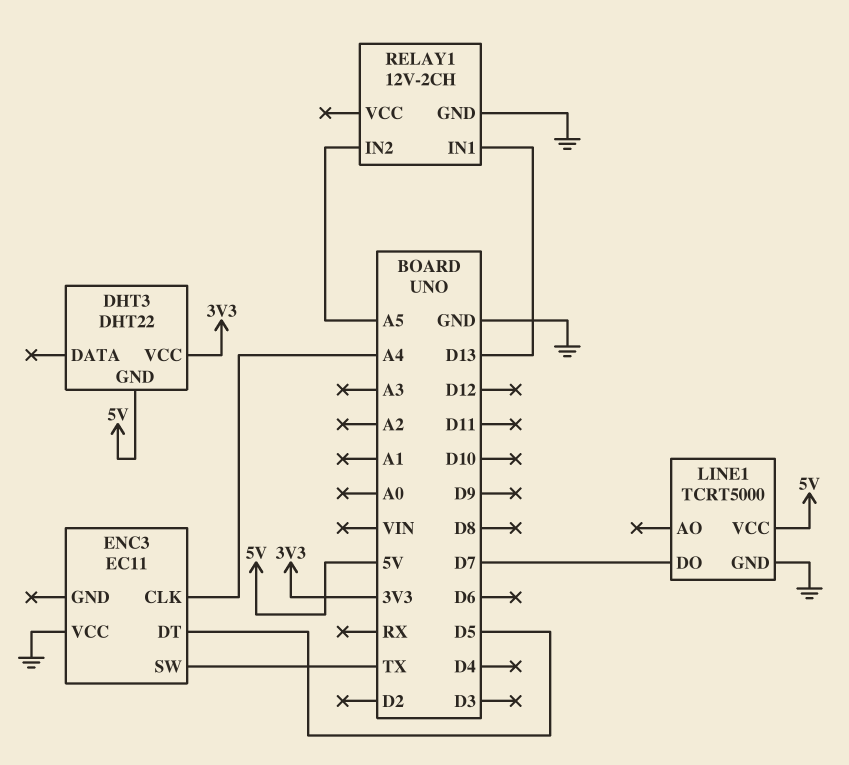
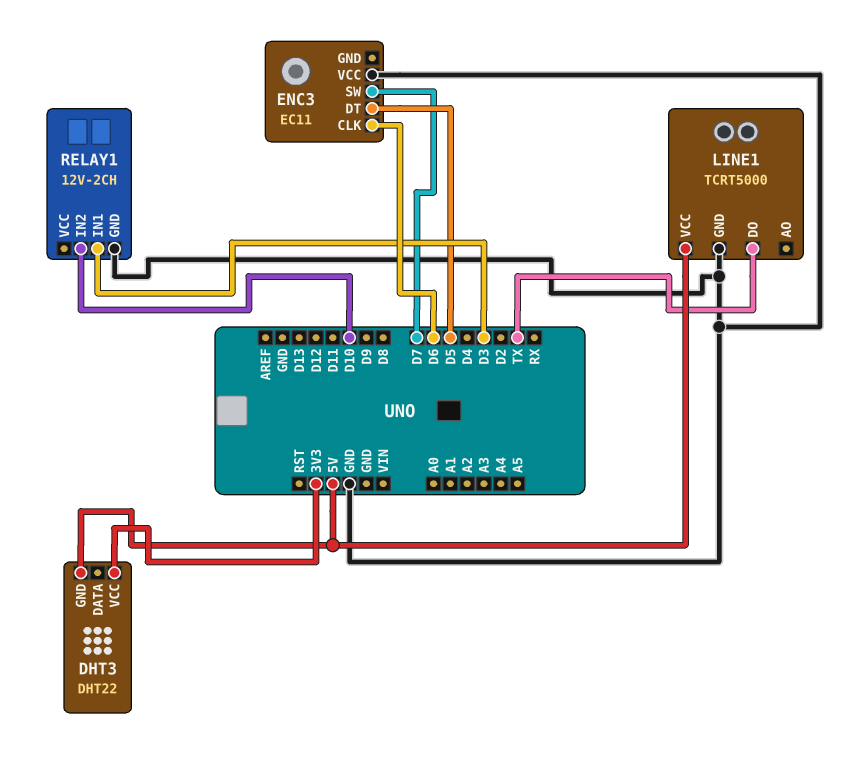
ENC3 pin CLK: A4 -> D6
ENC3 pin SW: TX -> D7
LINE1 pin DO: D7 -> TX
RELAY1 pin IN1: D13 -> D3
RELAY1 pin IN2: A5 -> D10

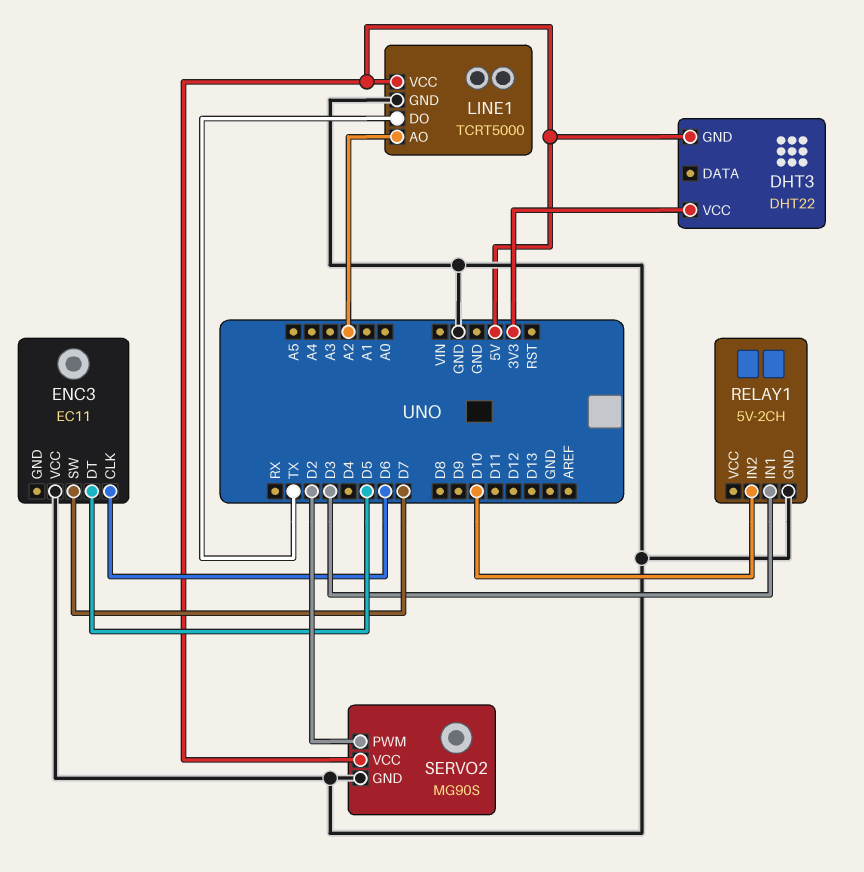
LINE1 pin AO: none -> A2
RELAY1: 12V-2CH -> 5V-2CH
SERVO2: none -> MG90S
SERVO2 pin GND: none -> GND
SERVO2 pin PWM: none -> D2
SERVO2 pin VCC: none -> 5V

